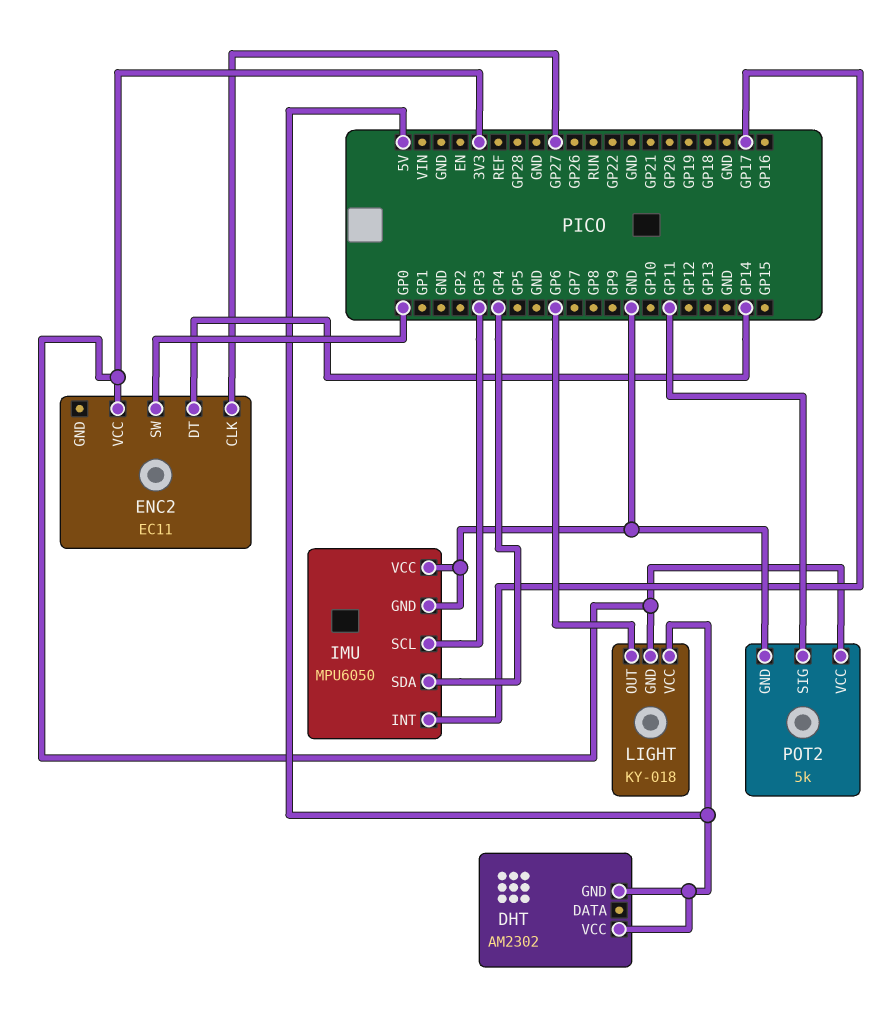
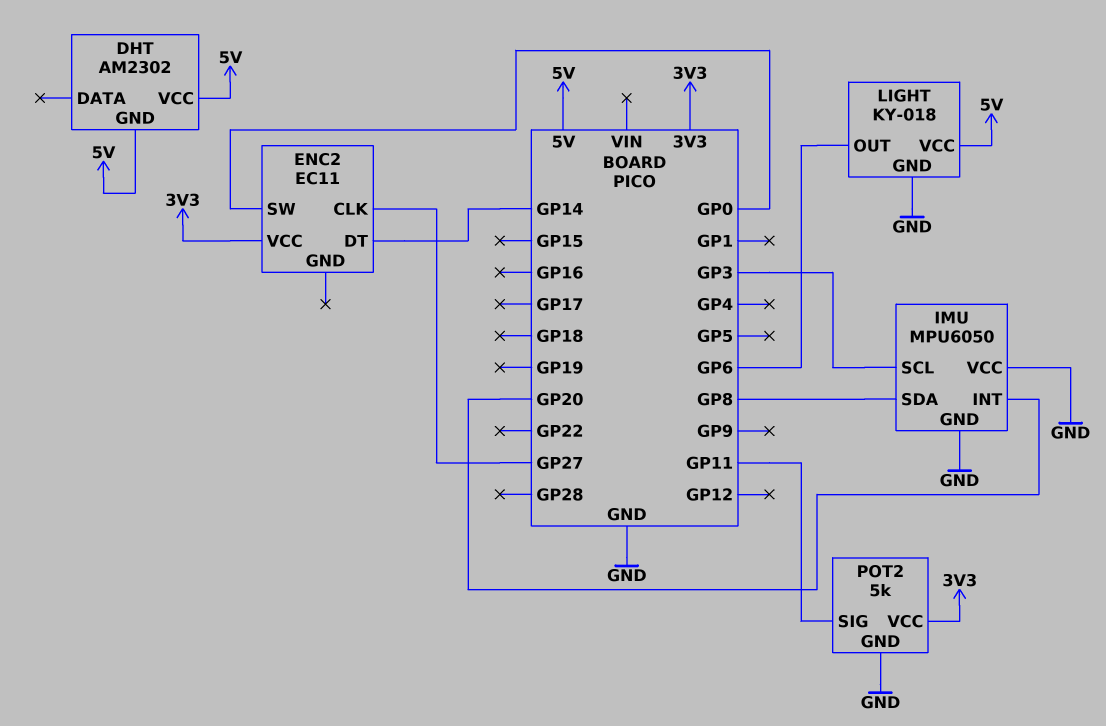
IMU pin INT: GP17 -> GP20
IMU pin SDA: GP4 -> GP8
LIGHT pin GND: 3V3 -> GND

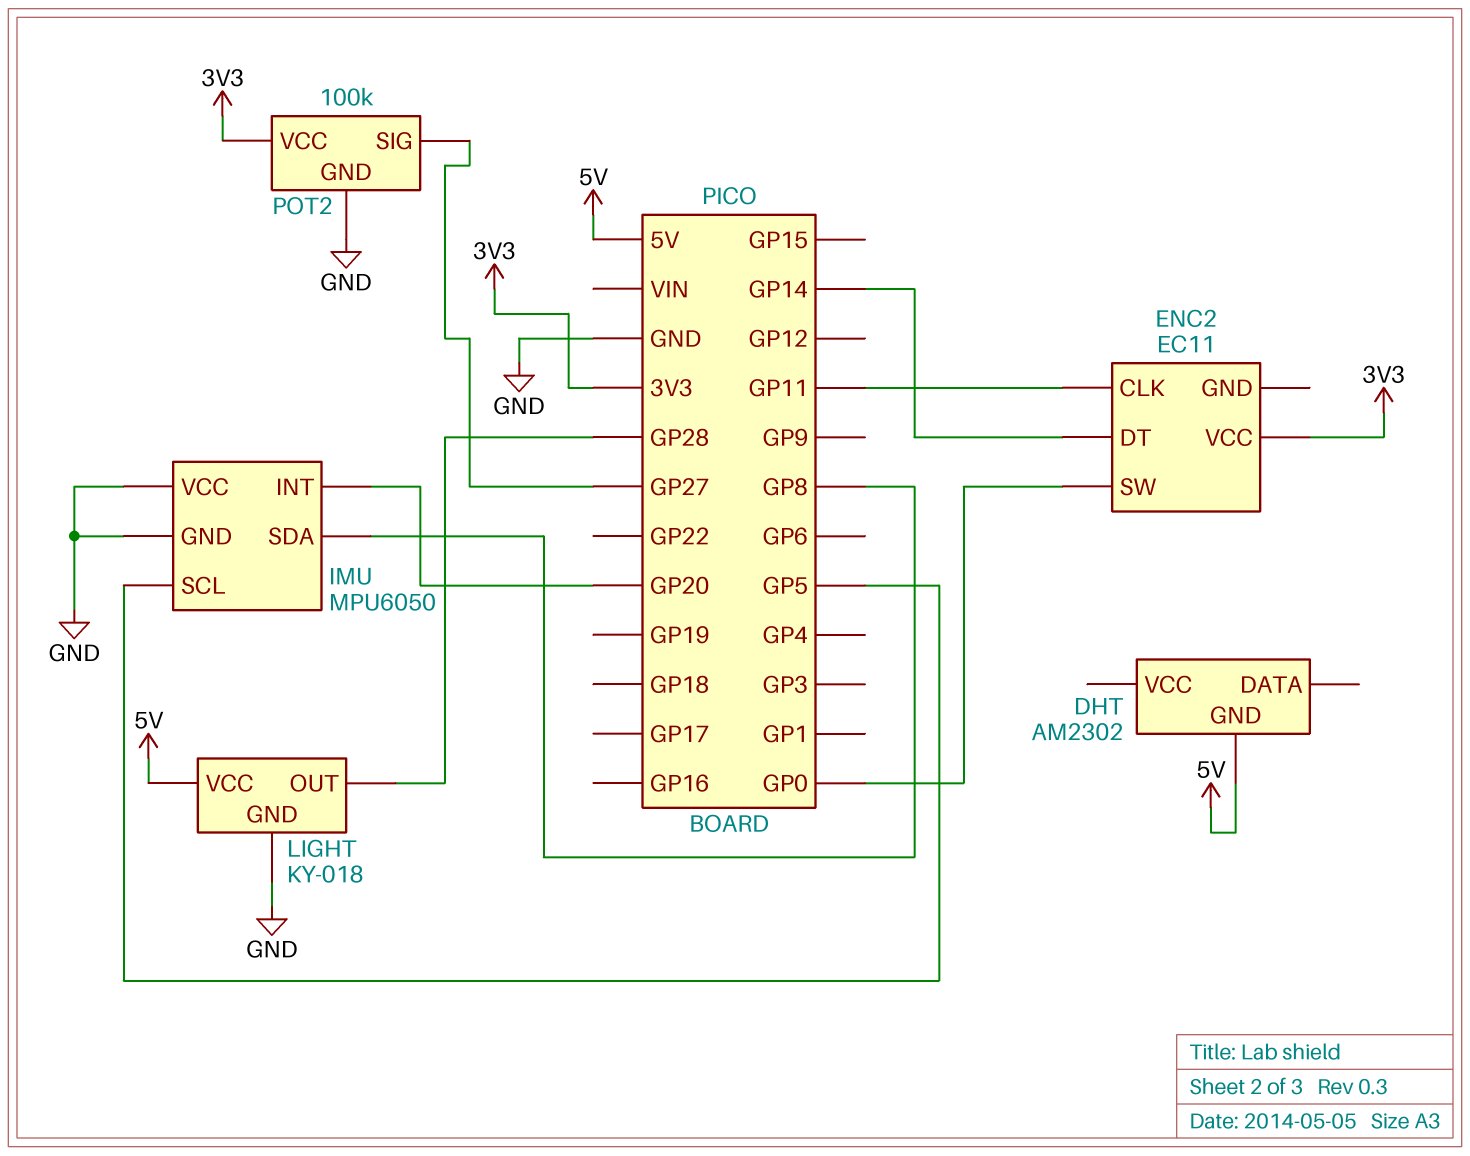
DHT pin VCC: 5V -> none
ENC2 pin CLK: GP27 -> GP11
IMU pin SCL: GP3 -> GP5
LIGHT pin OUT: GP6 -> GP28
POT2: 5k -> 100k
POT2 pin SIG: GP11 -> GP27

